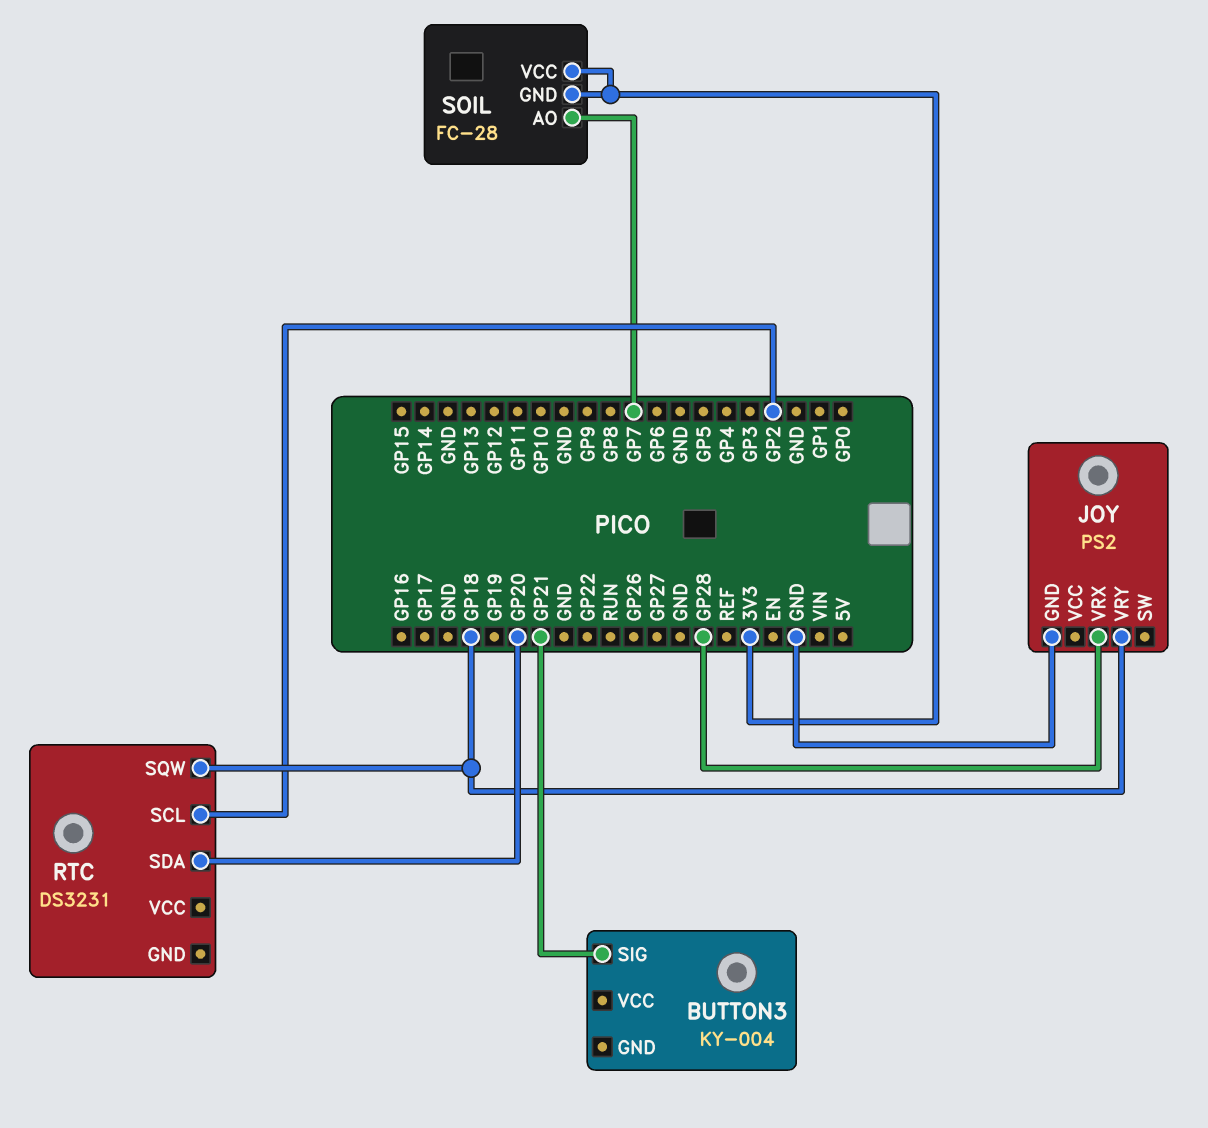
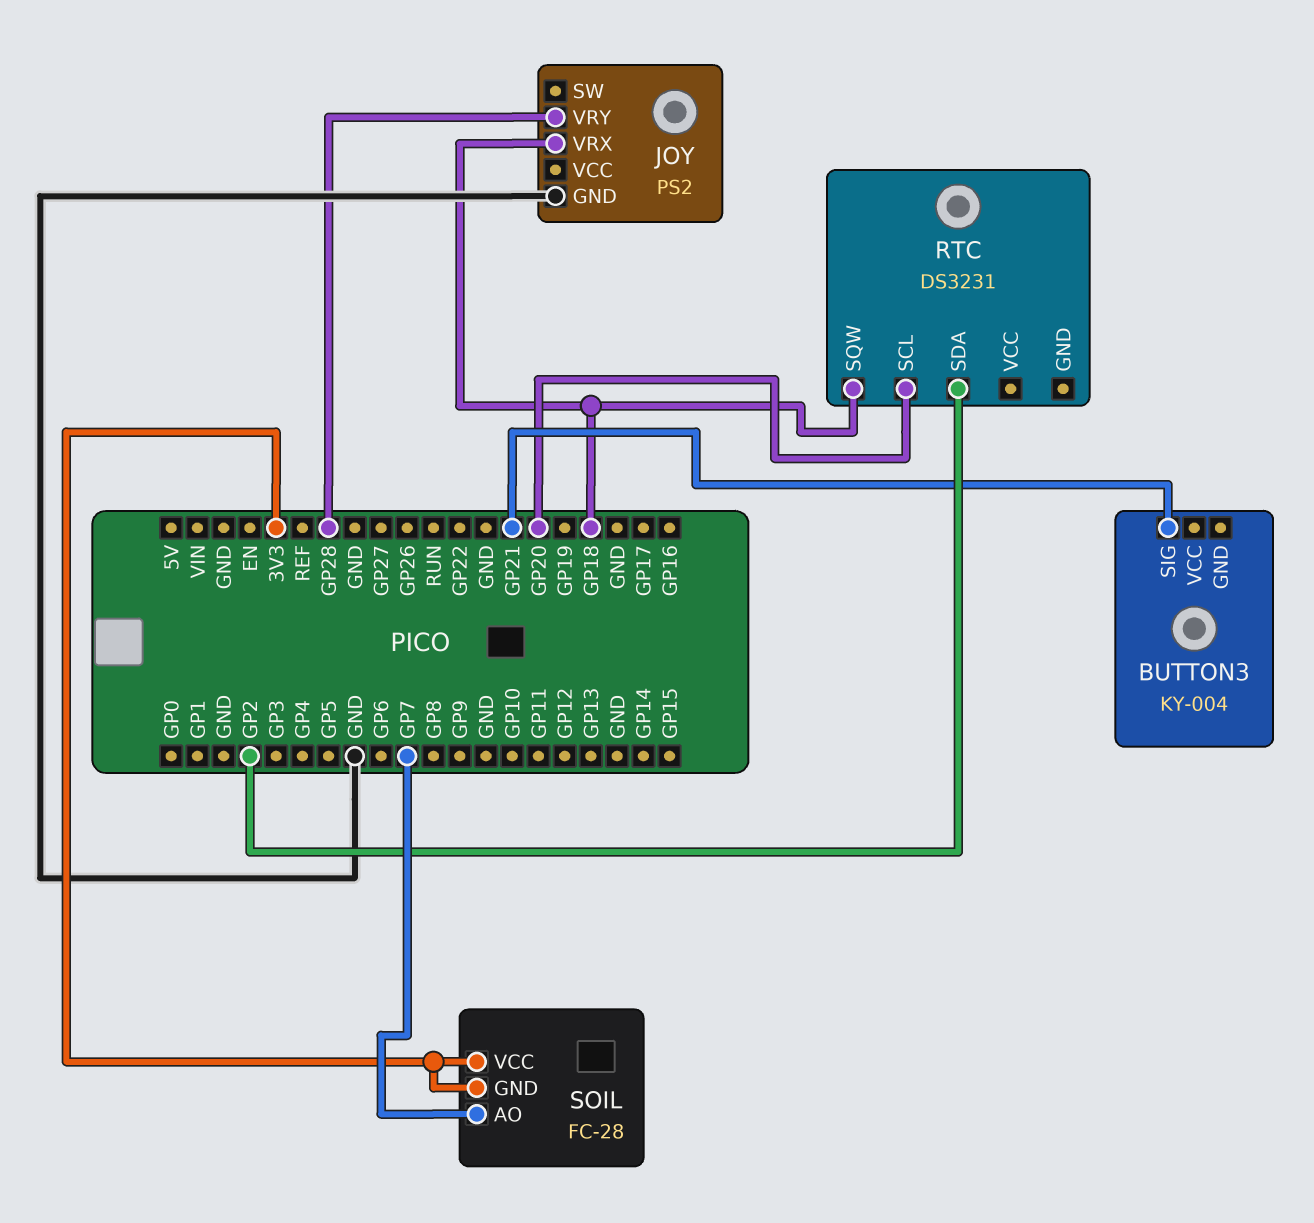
JOY pin VRX: GP28 -> GP18
JOY pin VRY: GP18 -> GP28
RTC pin SCL: GP2 -> GP20
RTC pin SDA: GP20 -> GP2

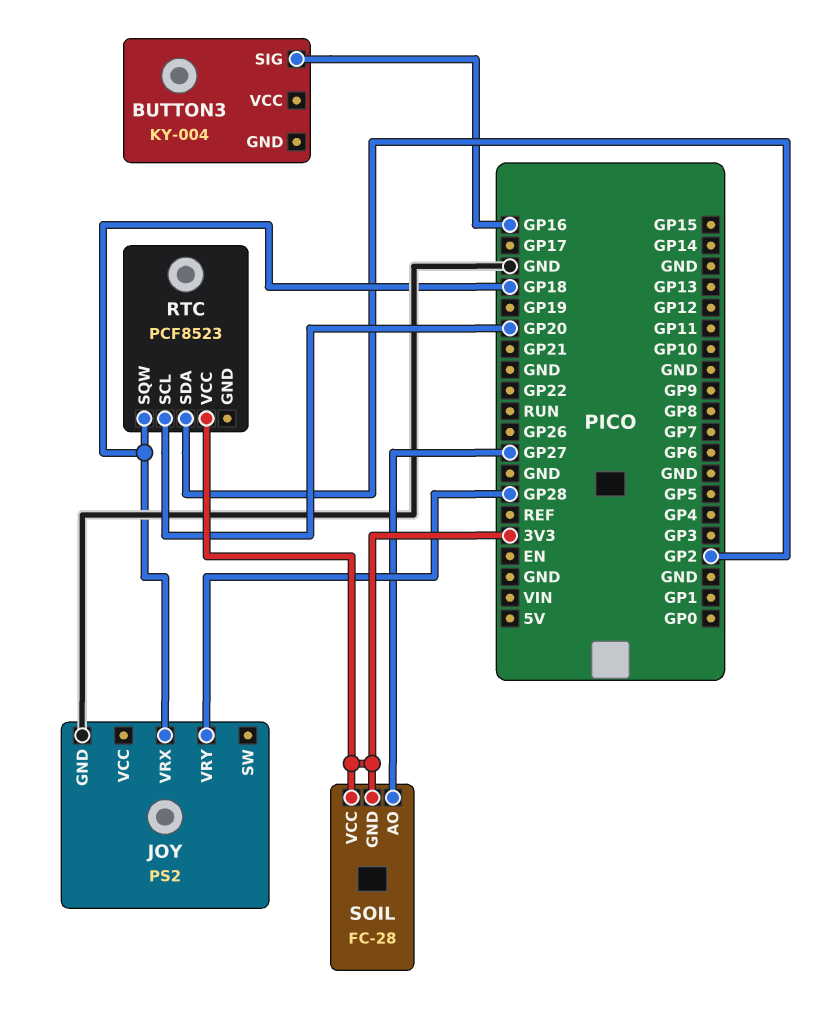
BUTTON3 pin SIG: GP21 -> GP16
RTC: DS3231 -> PCF8523
RTC pin VCC: none -> 3V3
SOIL pin AO: GP7 -> GP27

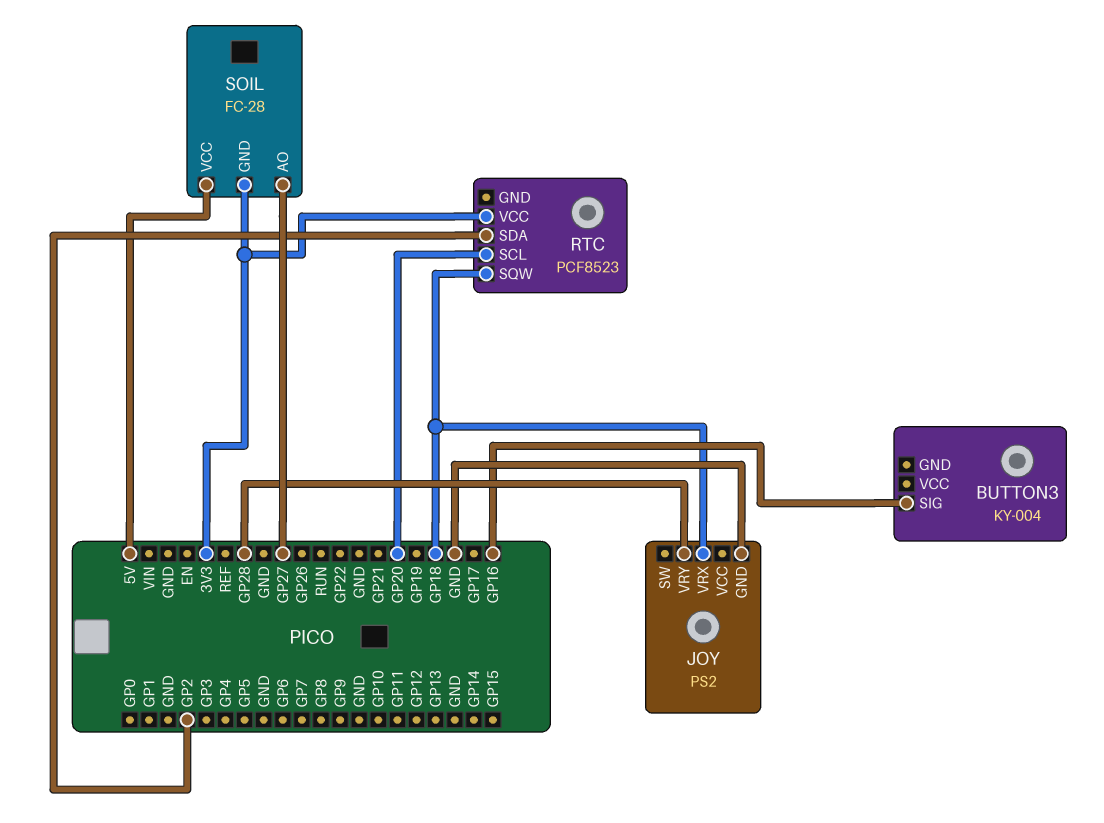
SOIL pin VCC: 3V3 -> 5V

